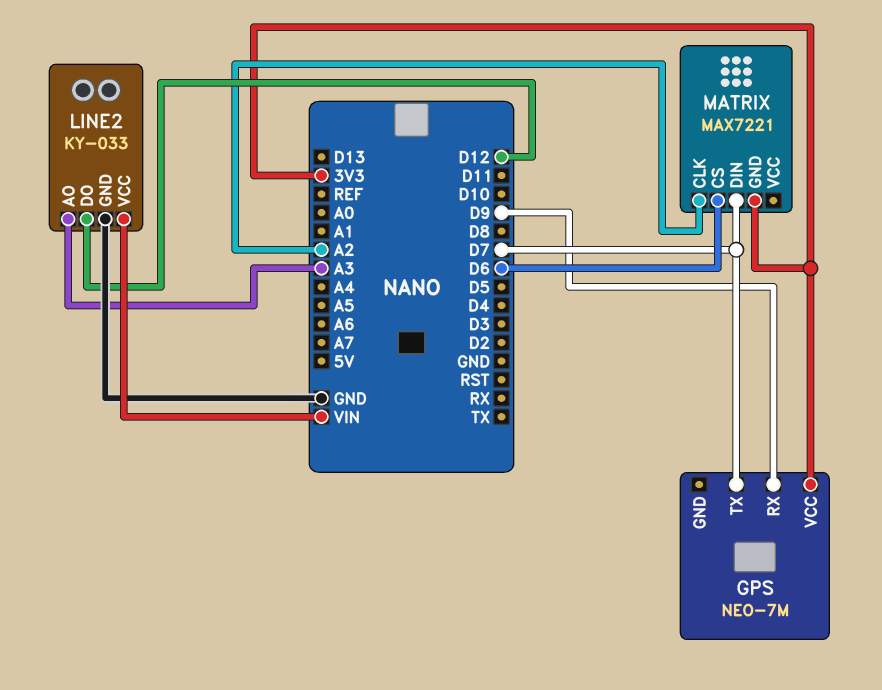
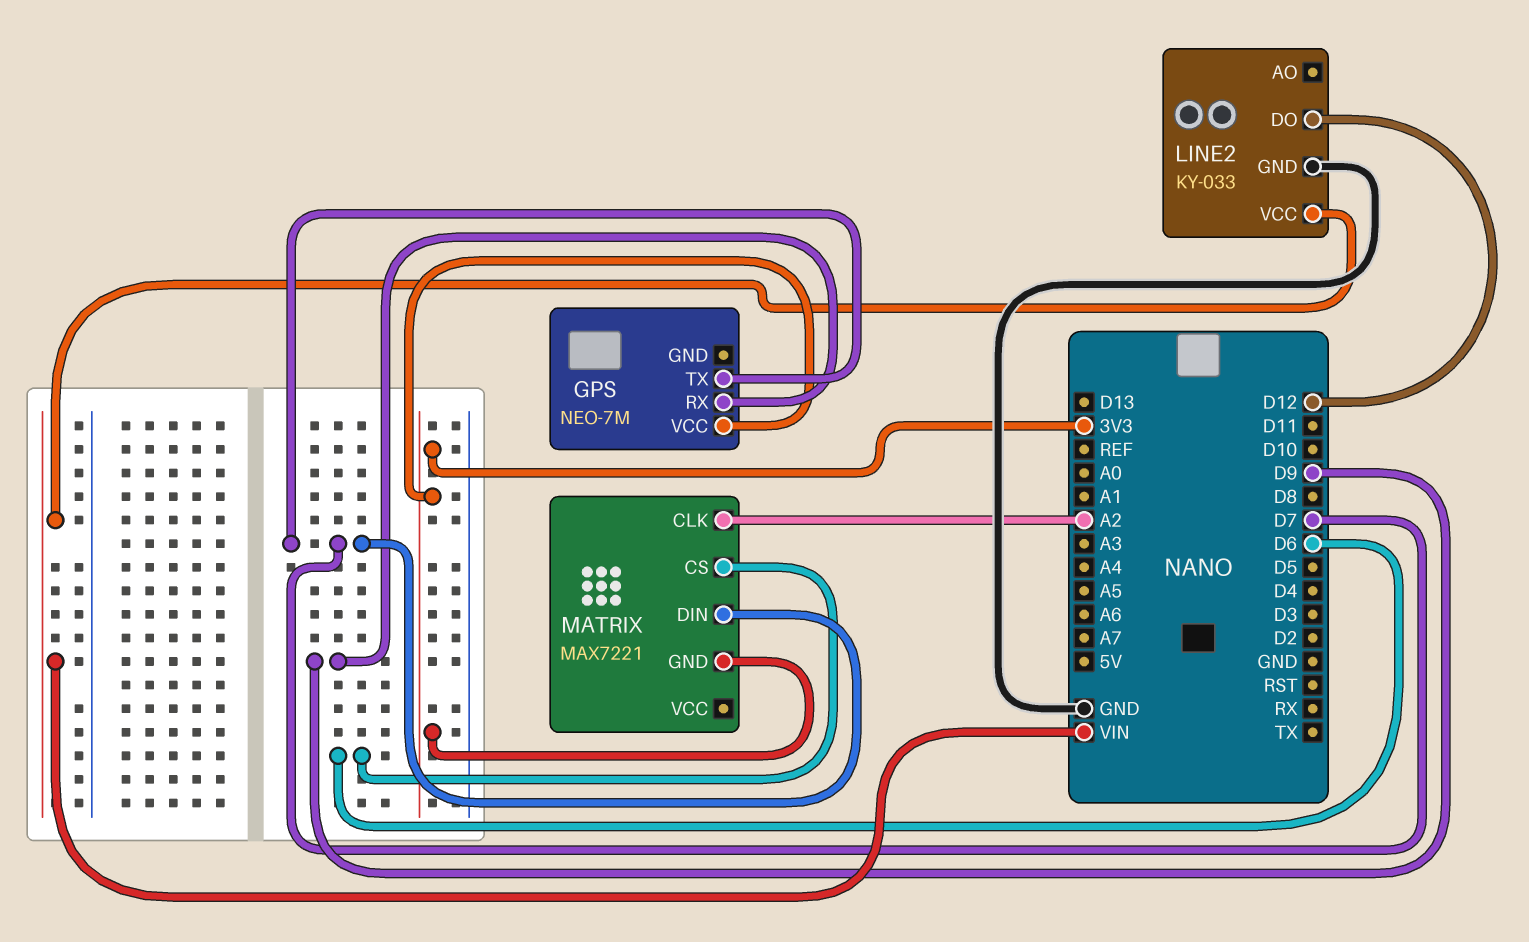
LINE2 pin AO: A3 -> none

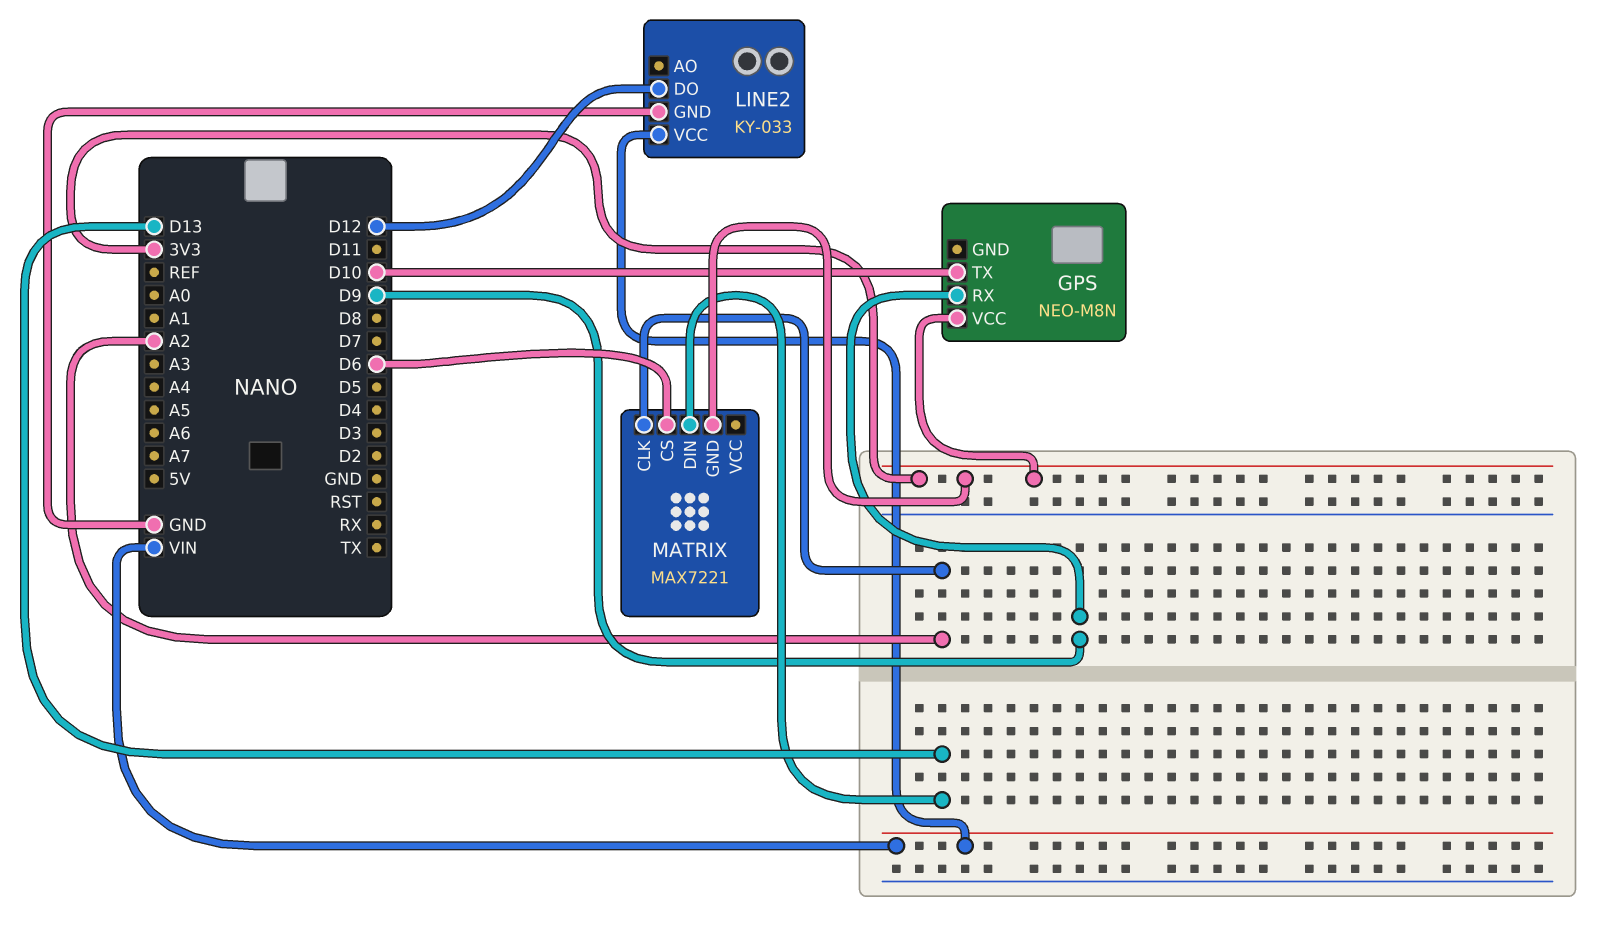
GPS: NEO-7M -> NEO-M8N
GPS pin TX: D7 -> D10
MATRIX pin DIN: D7 -> D13

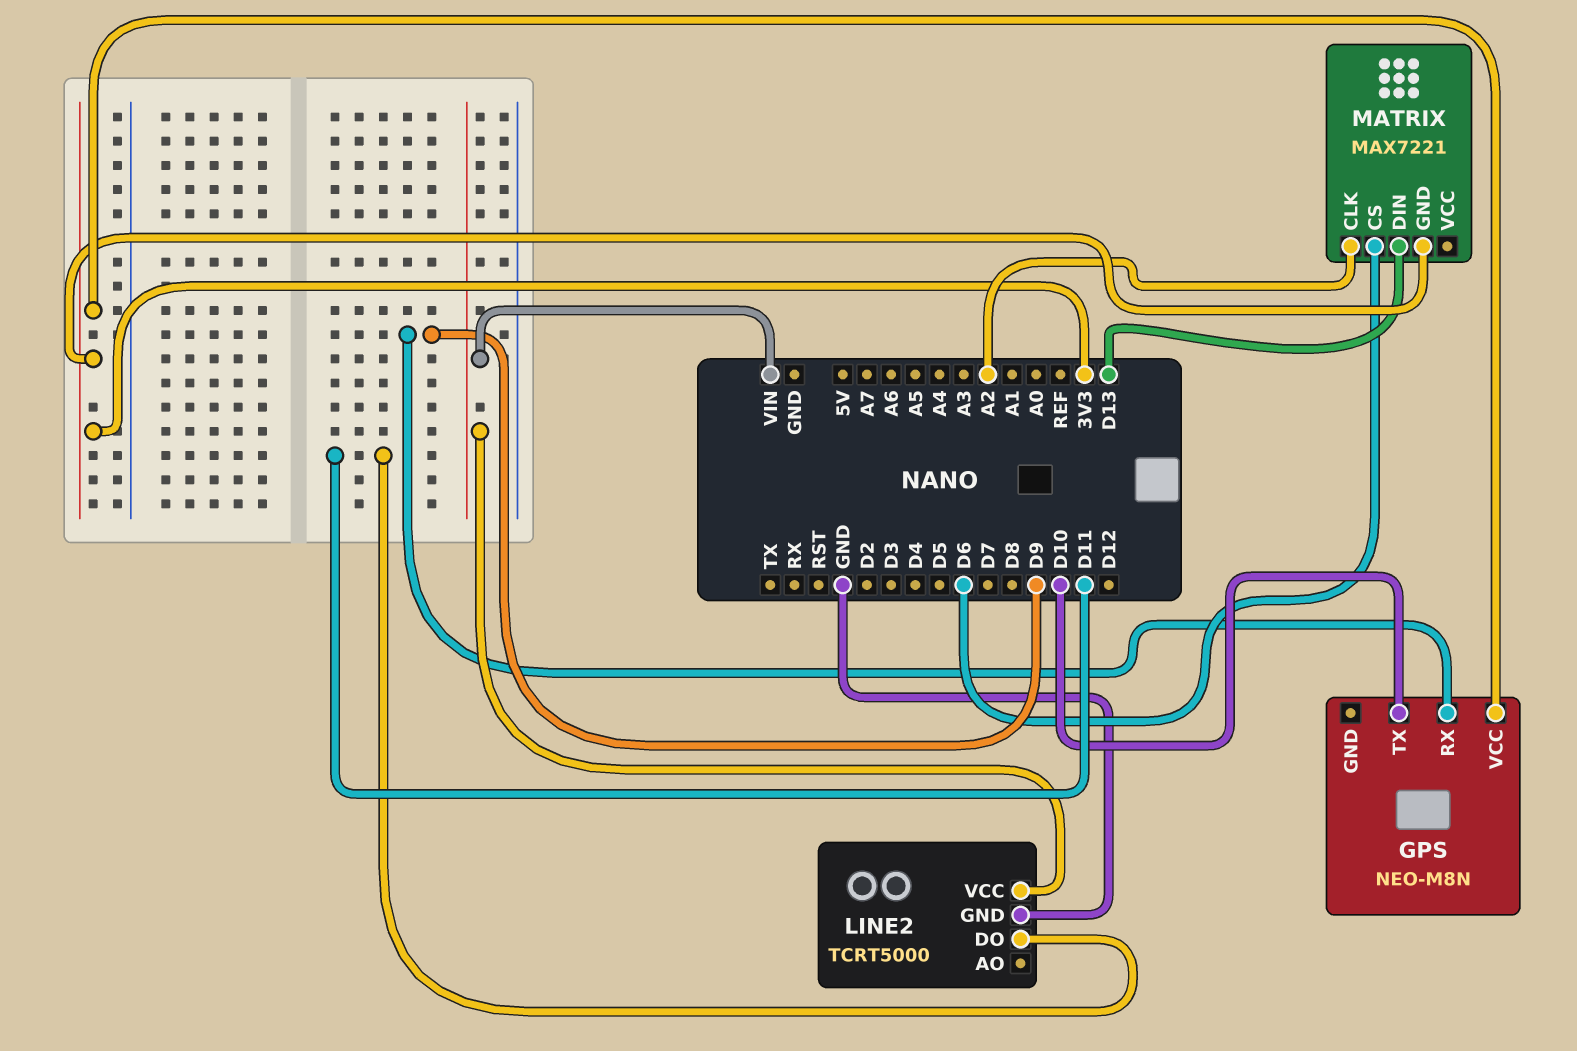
LINE2: KY-033 -> TCRT5000
LINE2 pin DO: D12 -> D11

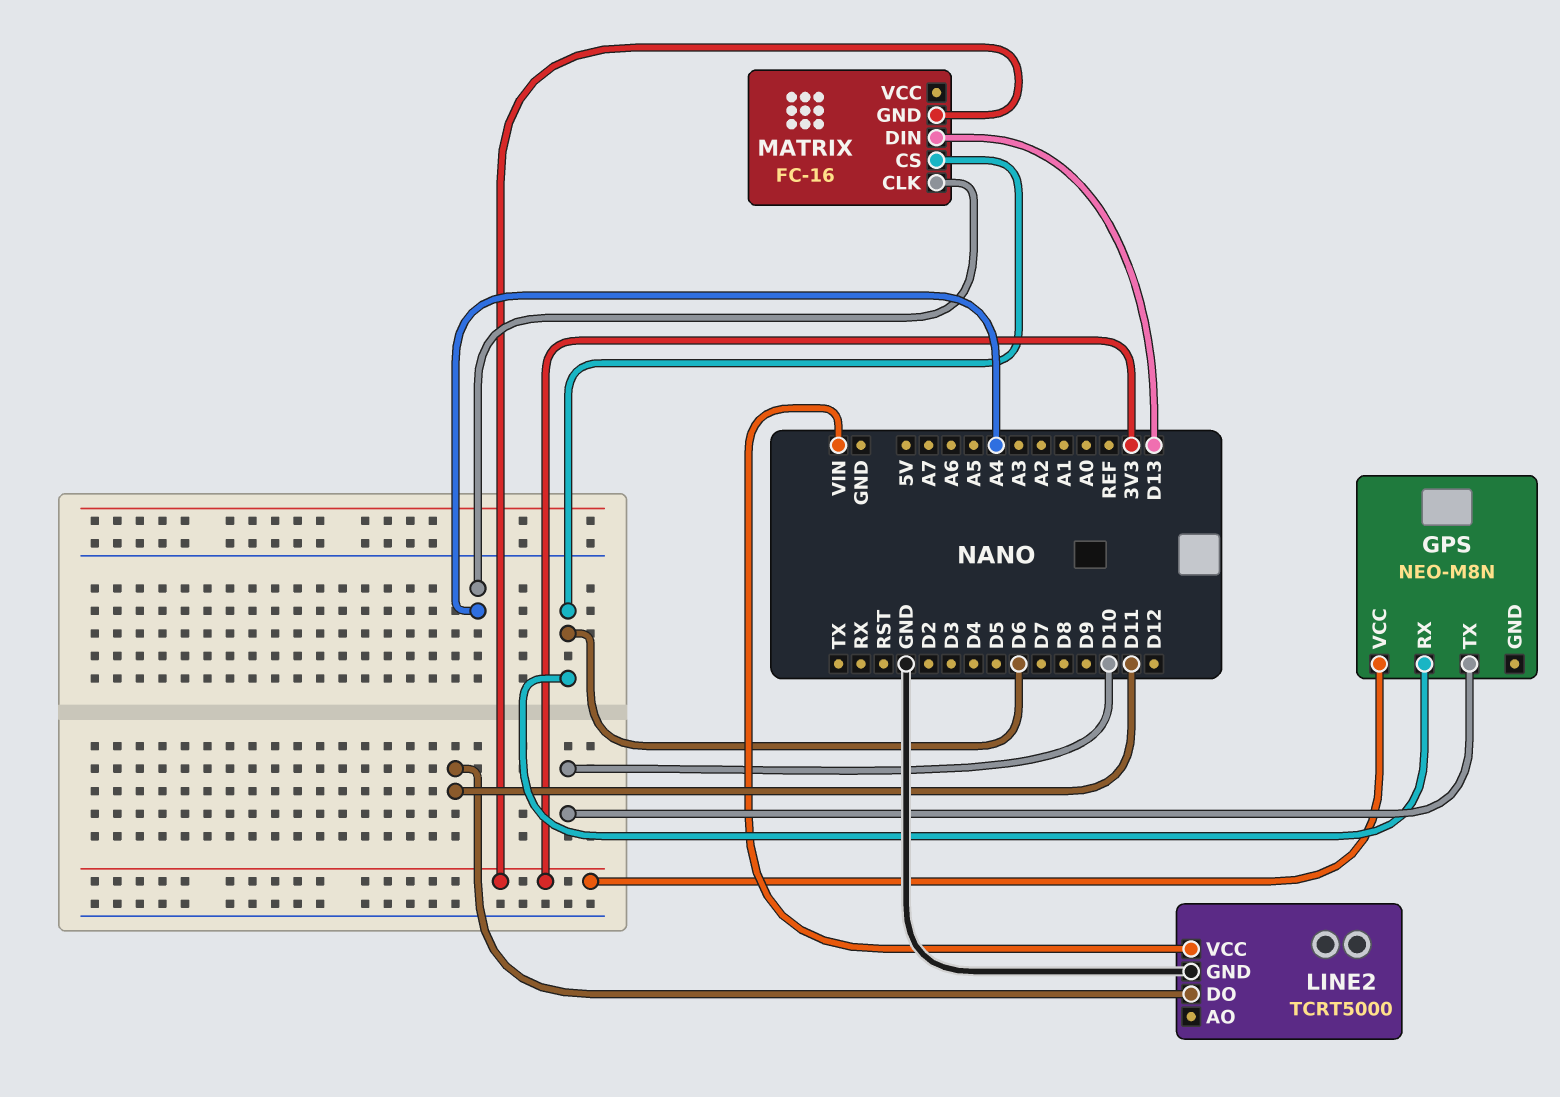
GPS pin RX: D9 -> D6
MATRIX: MAX7221 -> FC-16
MATRIX pin CLK: A2 -> A4

